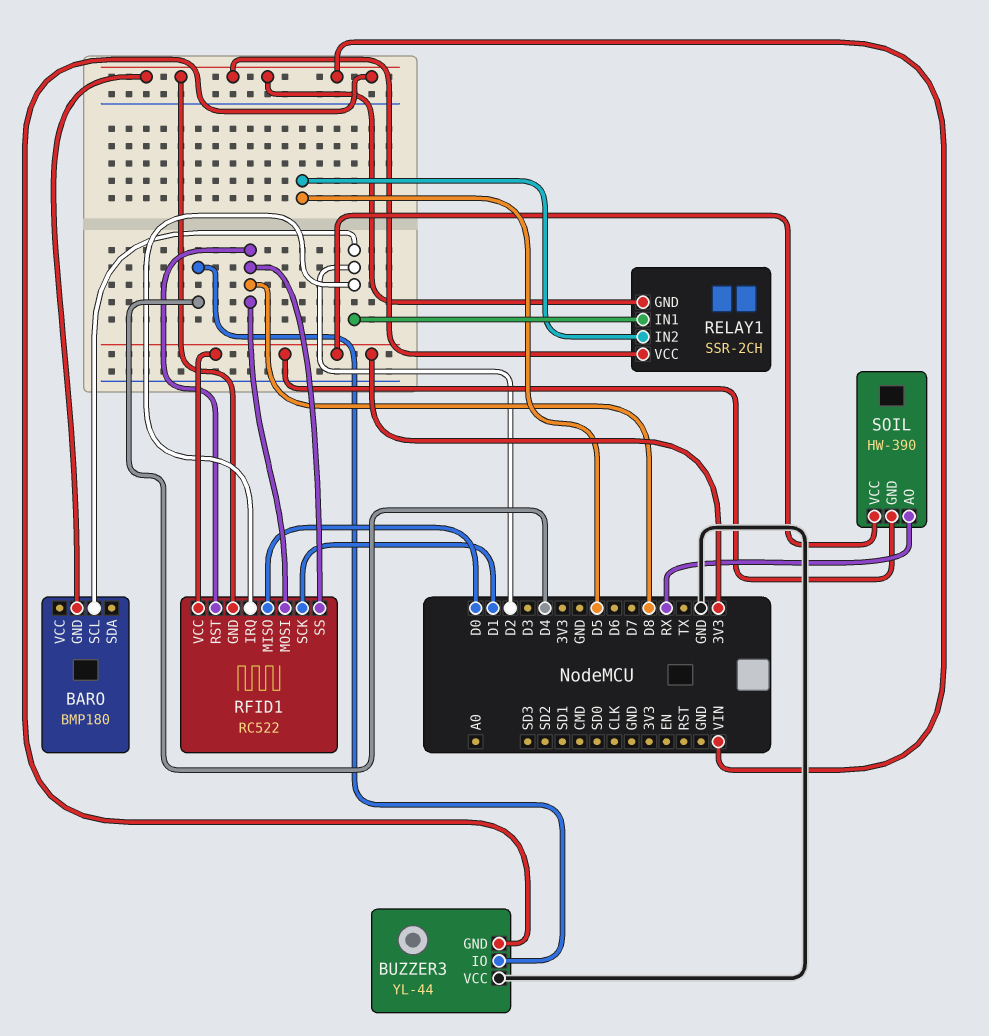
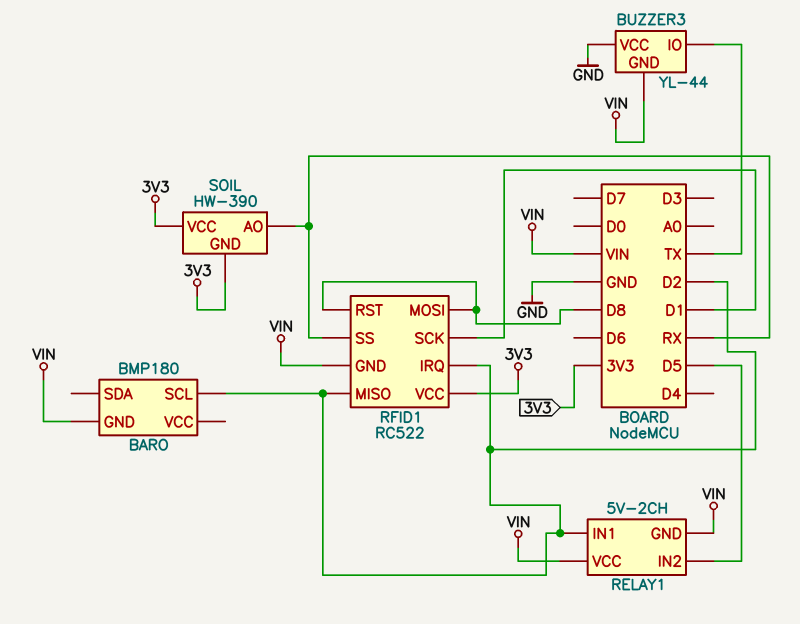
BUZZER3 pin IO: D4 -> TX
RELAY1: SSR-2CH -> 5V-2CH
RFID1 pin MISO: D0 -> D2
RFID1 pin SS: D8 -> RX

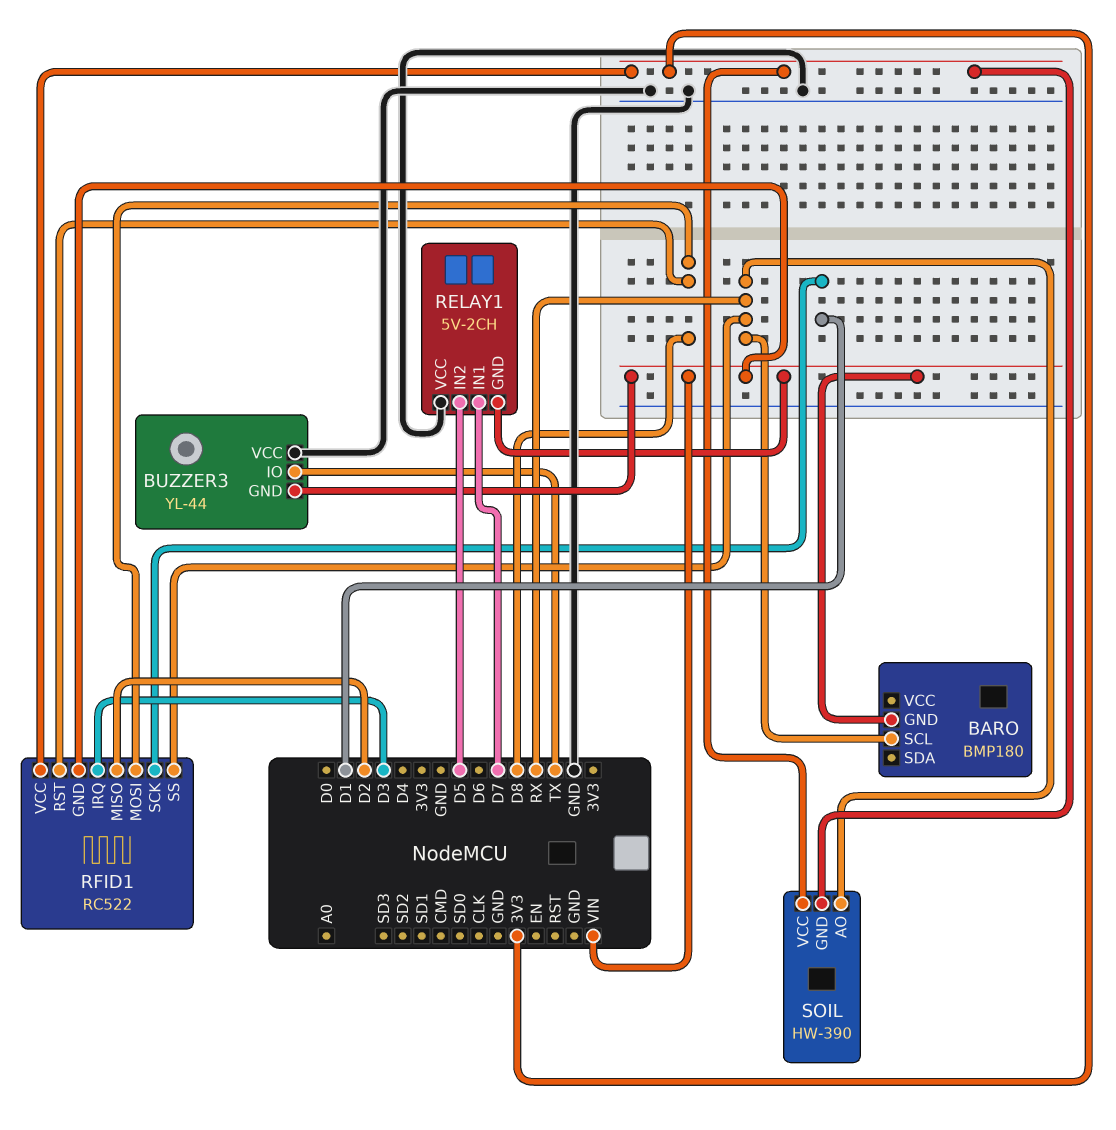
BARO pin SCL: D2 -> RX
RELAY1 pin IN1: D2 -> D7
RELAY1 pin VCC: VIN -> GND
RFID1 pin IRQ: D2 -> D3

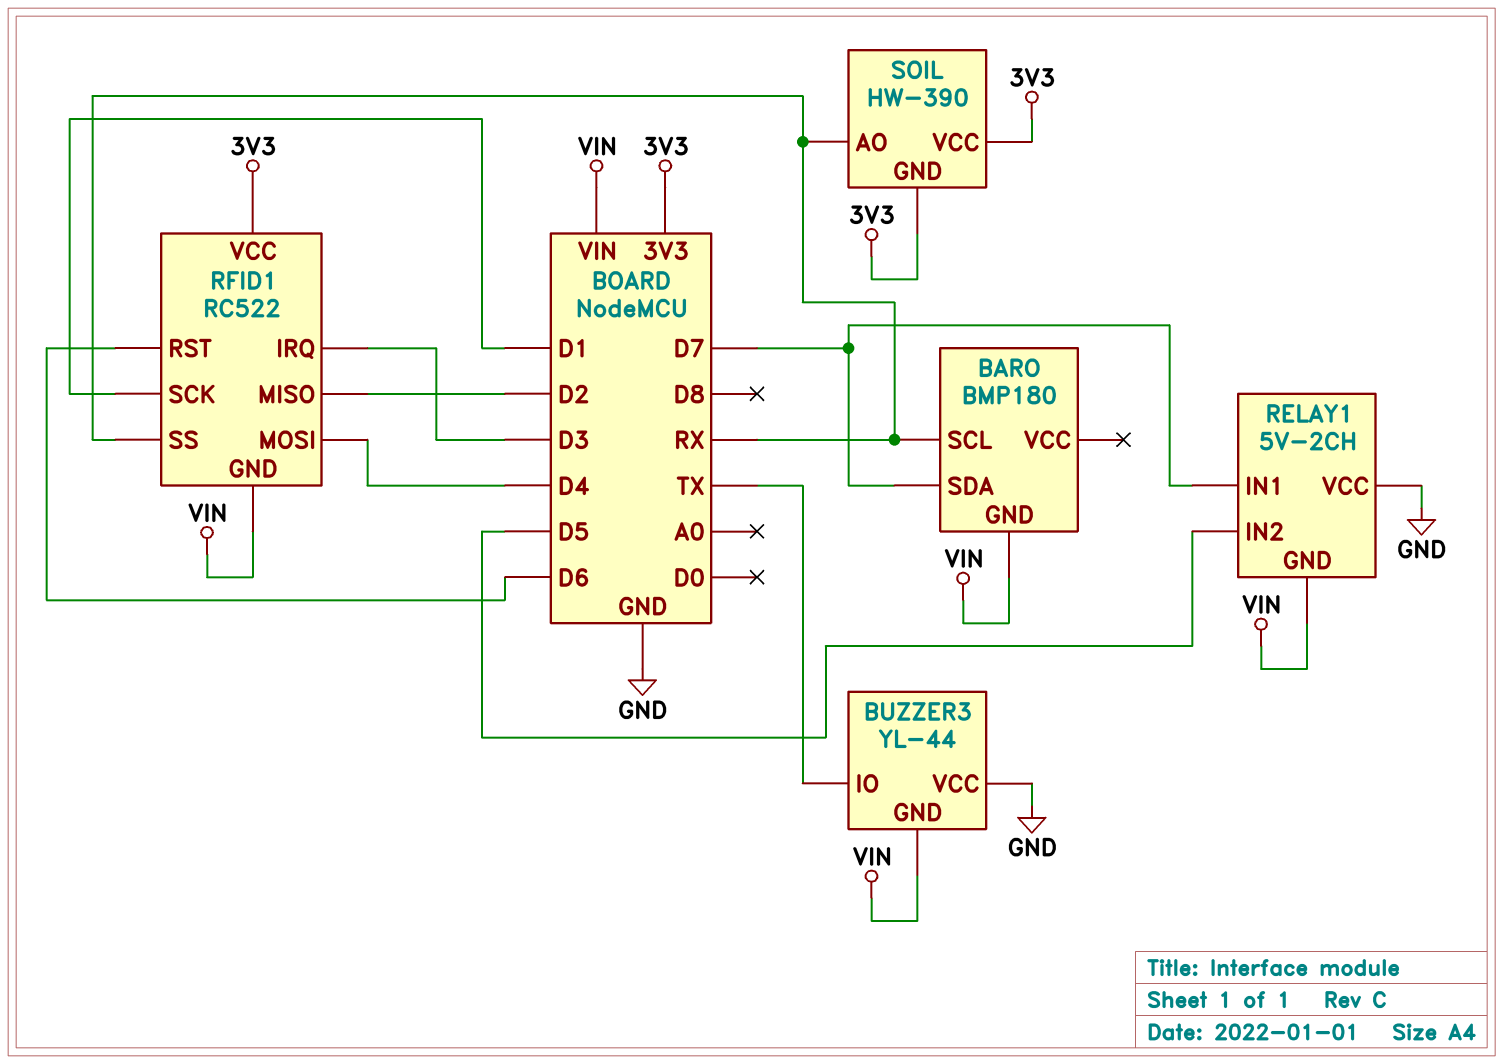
BARO pin SDA: none -> D7
RFID1 pin MOSI: D8 -> D4
RFID1 pin RST: D8 -> D6

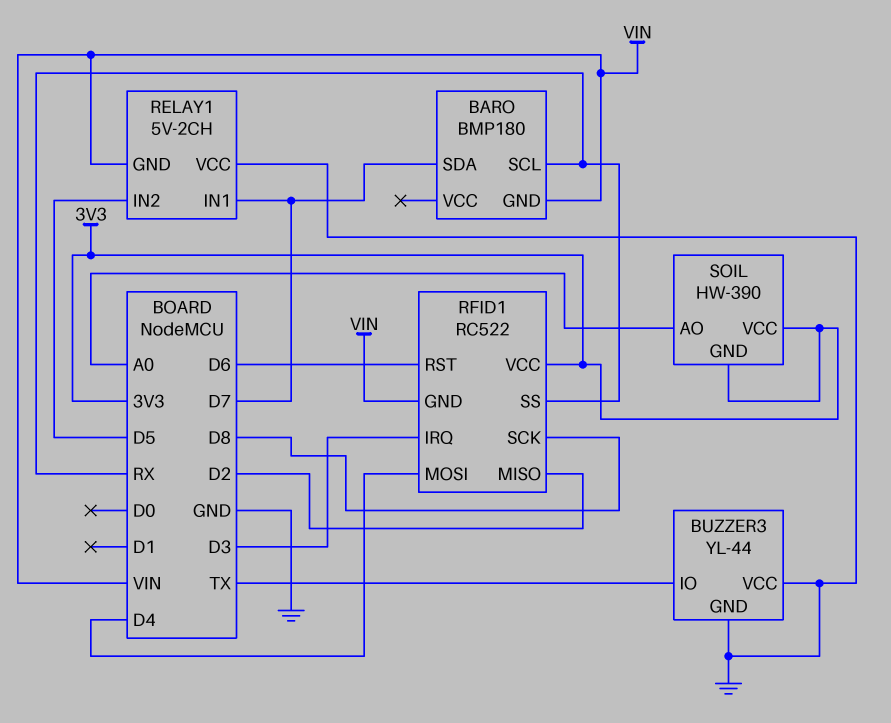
BUZZER3 pin GND: VIN -> GND
RFID1 pin SCK: D1 -> D8
SOIL pin AO: RX -> A0

